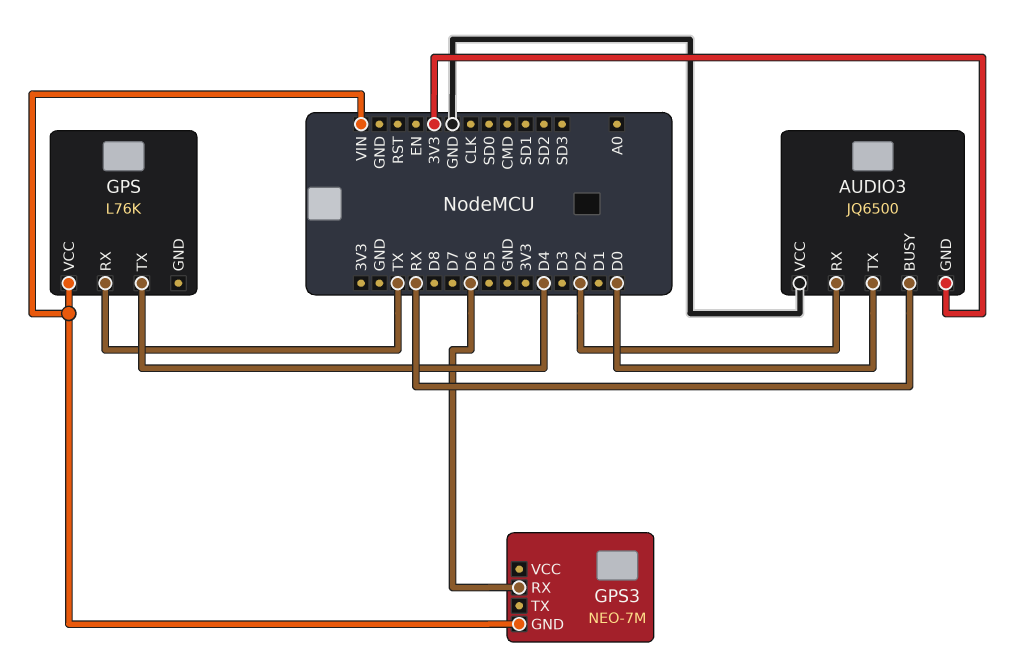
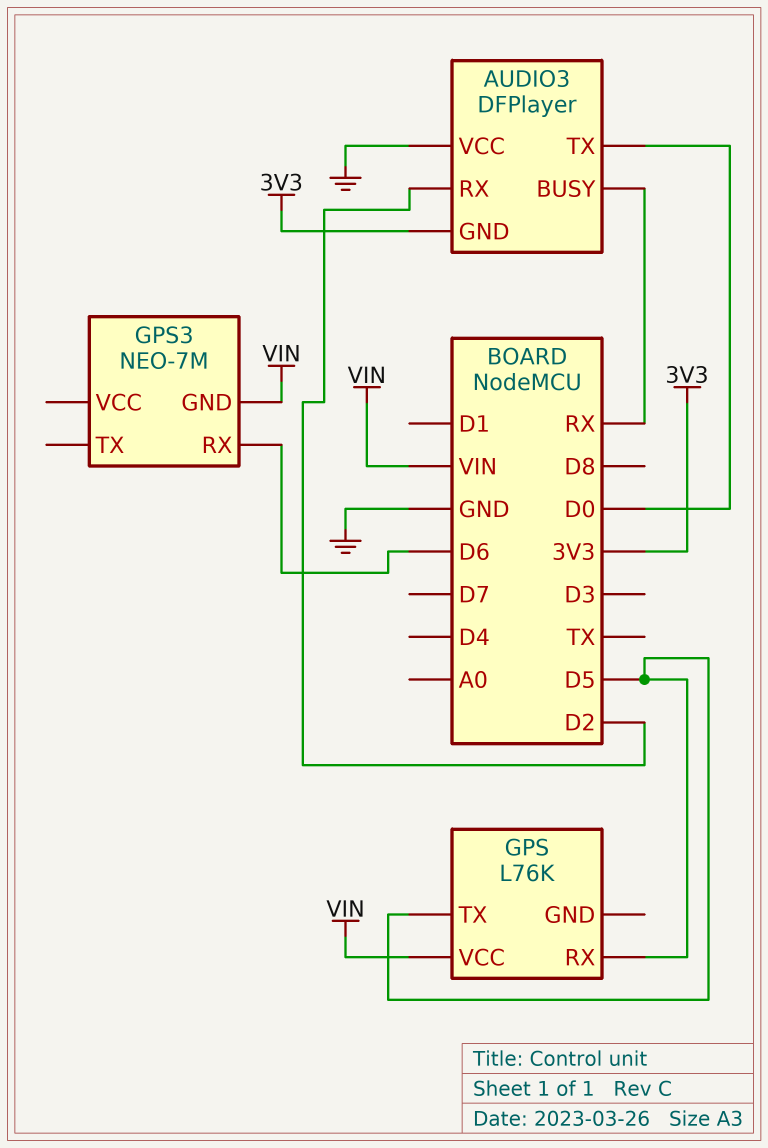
AUDIO3: JQ6500 -> DFPlayer
GPS pin RX: TX -> D5
GPS pin TX: D4 -> D5

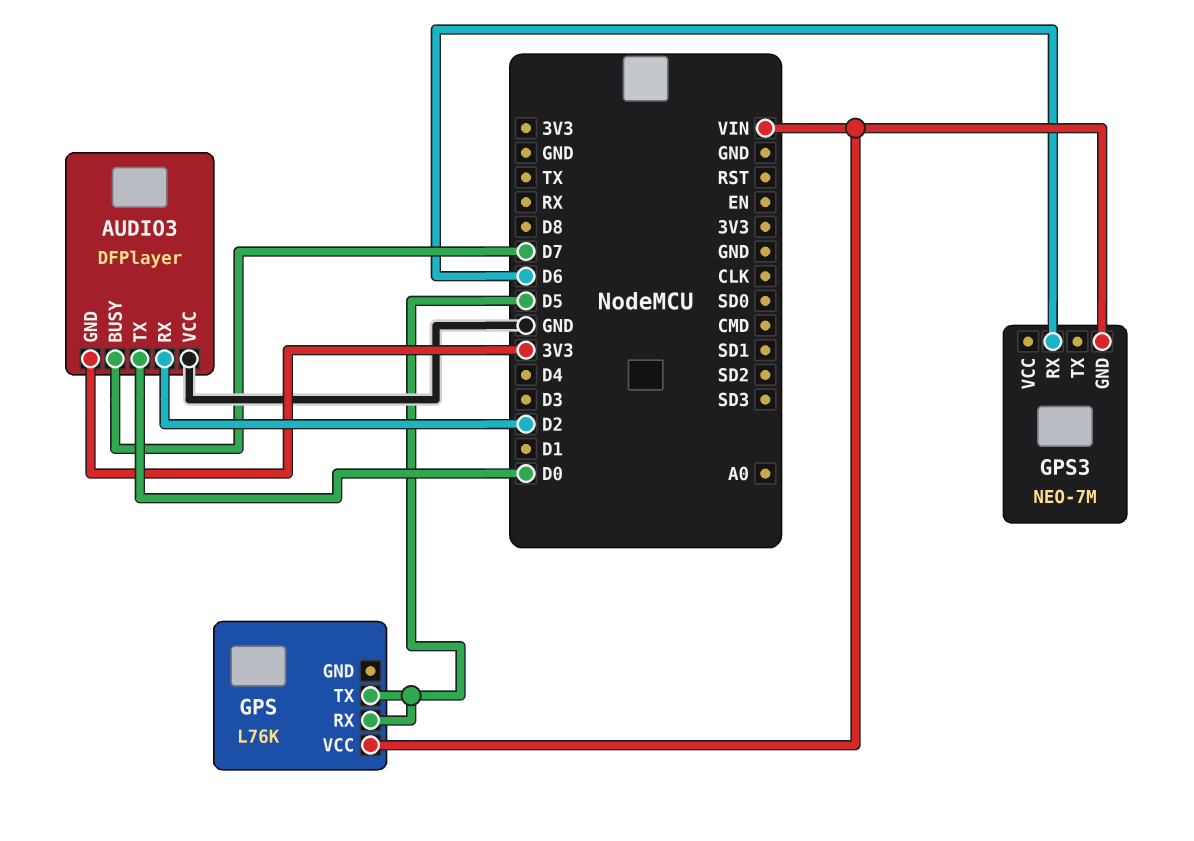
AUDIO3 pin BUSY: RX -> D7

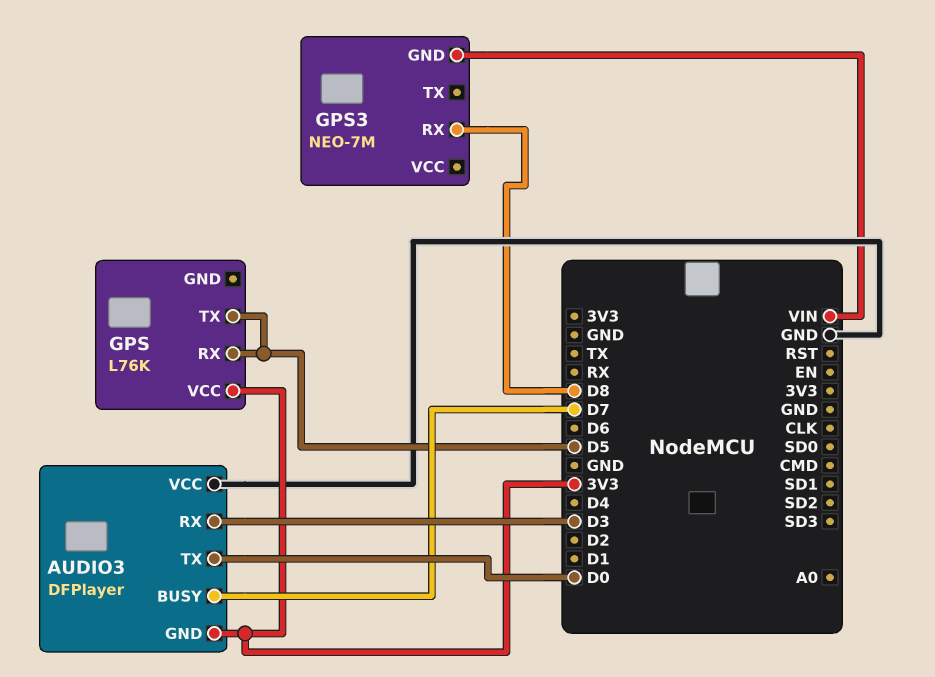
AUDIO3 pin RX: D2 -> D3
GPS pin VCC: VIN -> 3V3
GPS3 pin RX: D6 -> D8

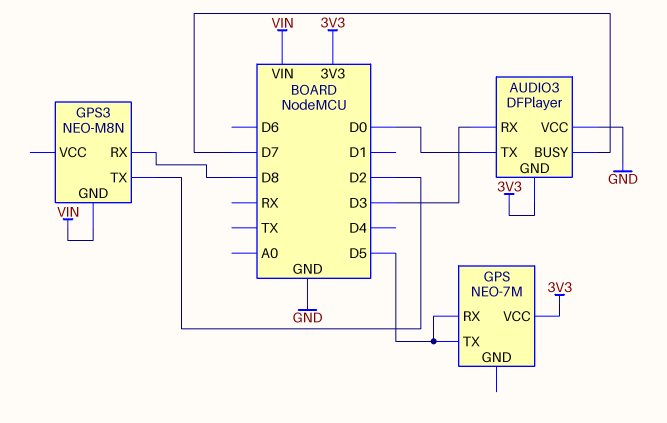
GPS: L76K -> NEO-7M
GPS3: NEO-7M -> NEO-M8N
GPS3 pin TX: none -> D2

